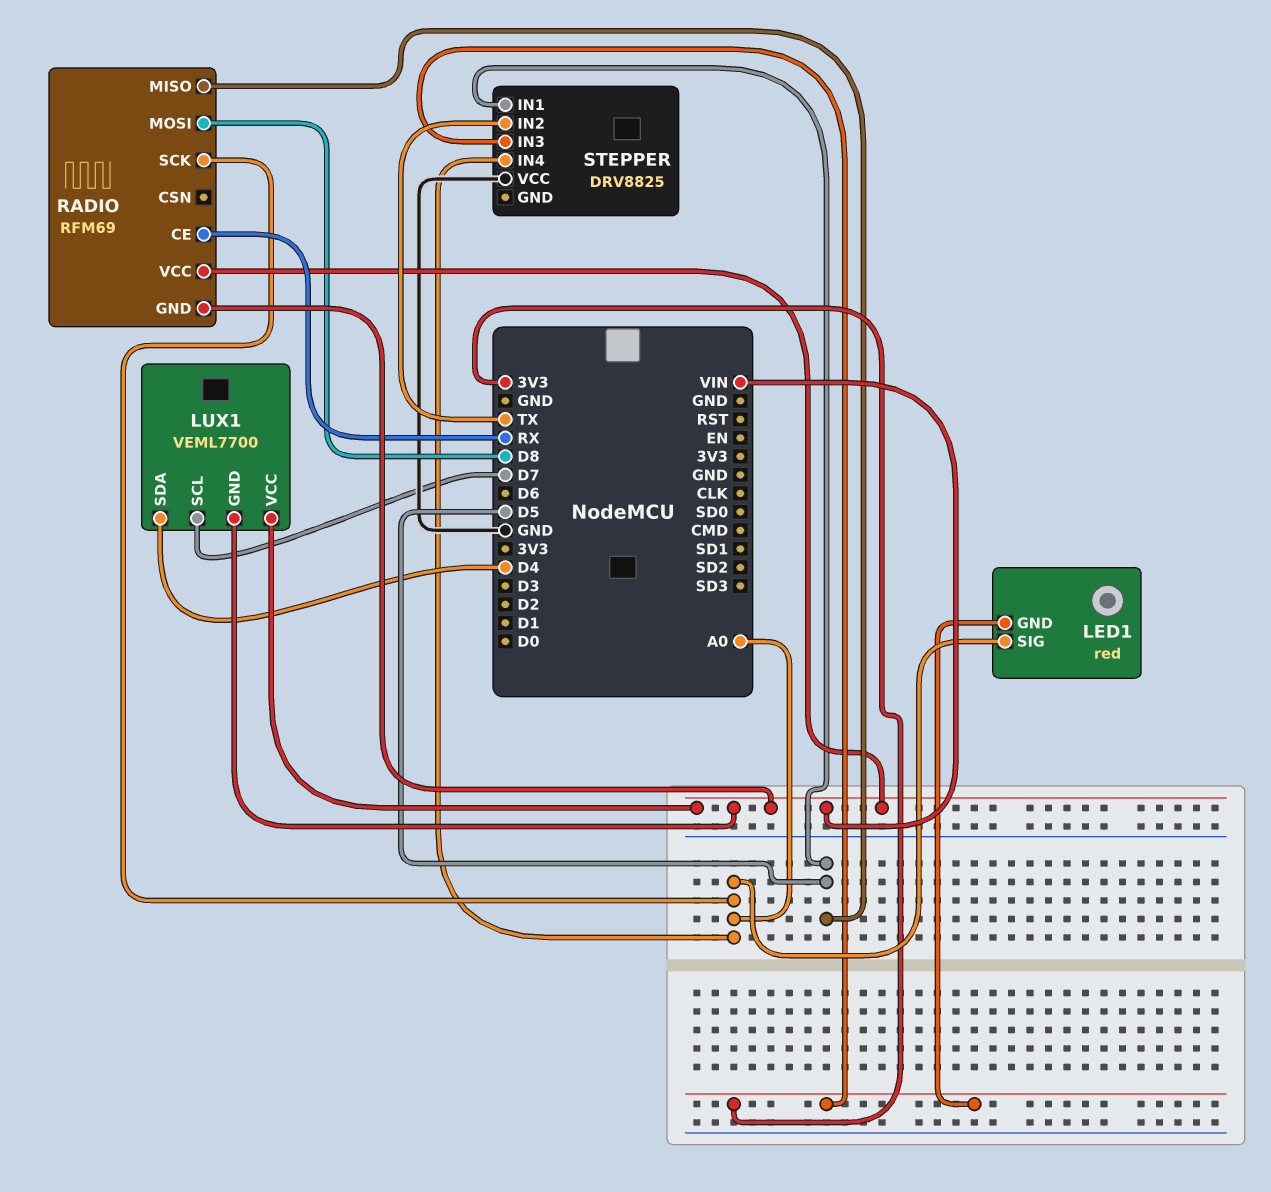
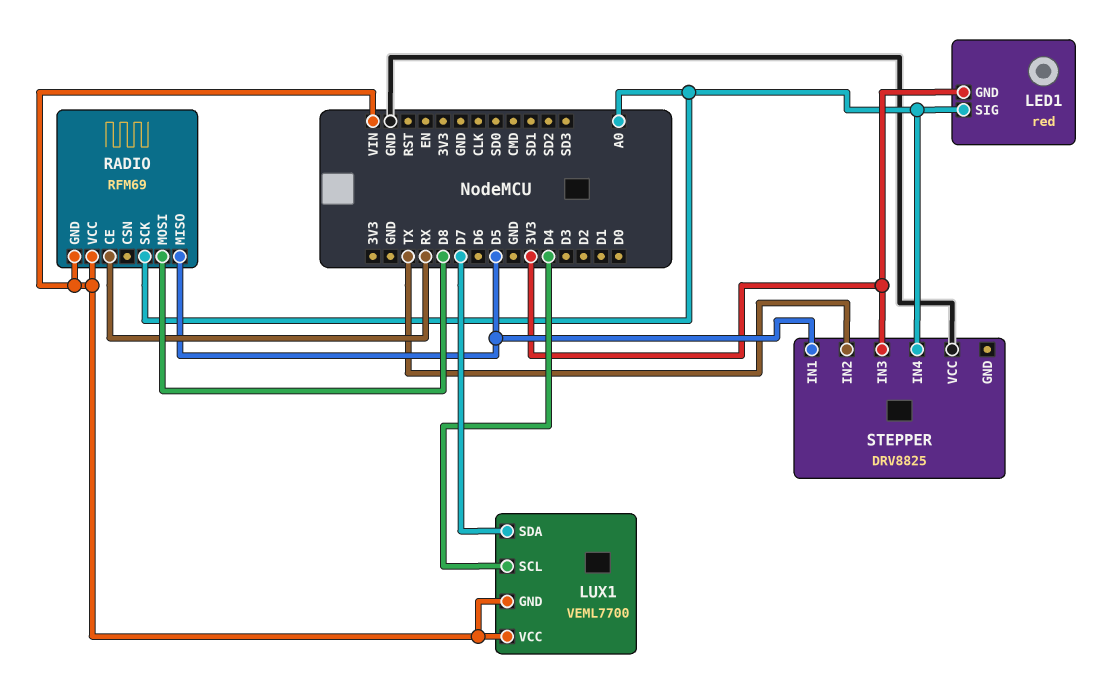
LUX1 pin SCL: D7 -> D4
LUX1 pin SDA: D4 -> D7

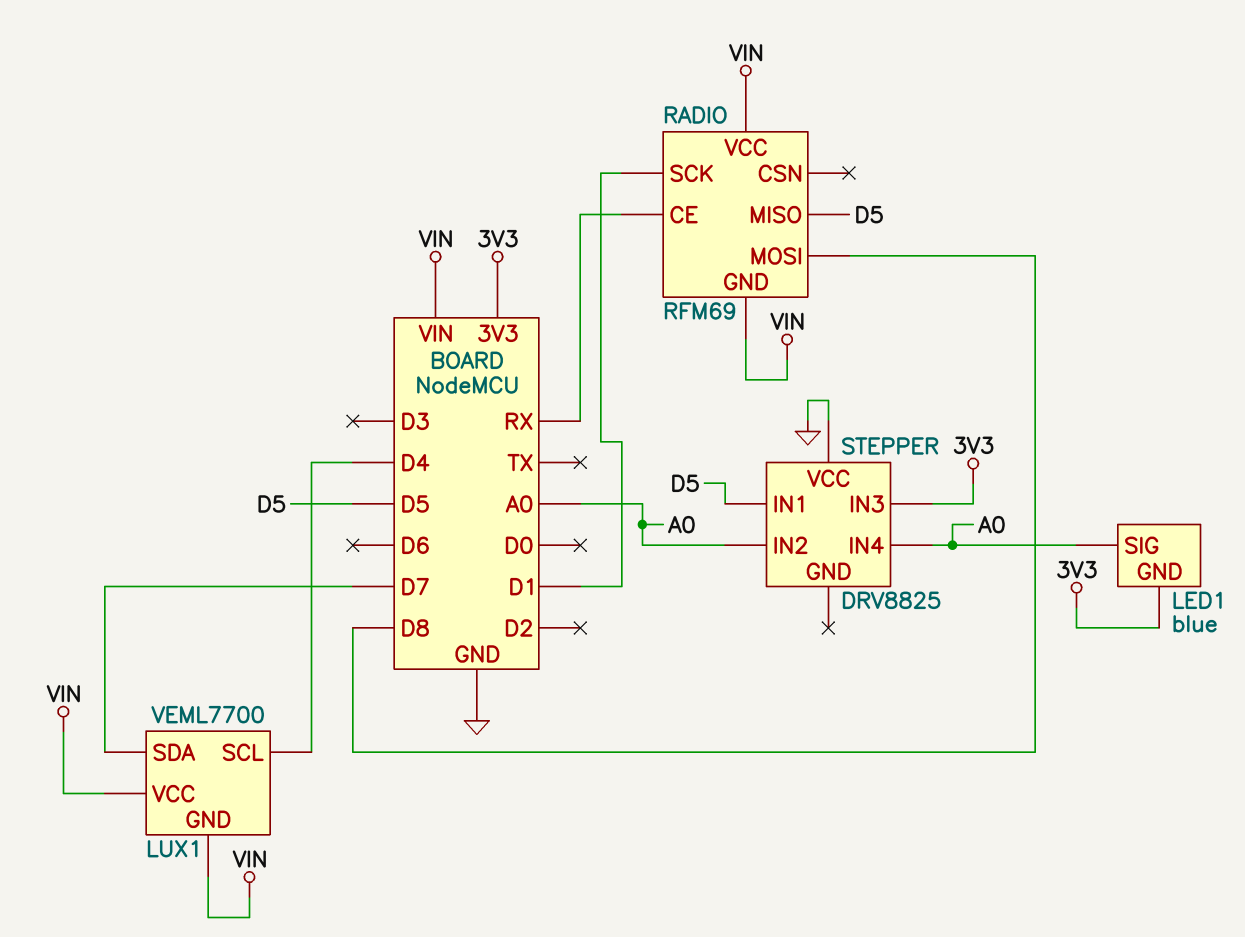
LED1: red -> blue
RADIO pin SCK: A0 -> D1
STEPPER pin IN2: TX -> A0

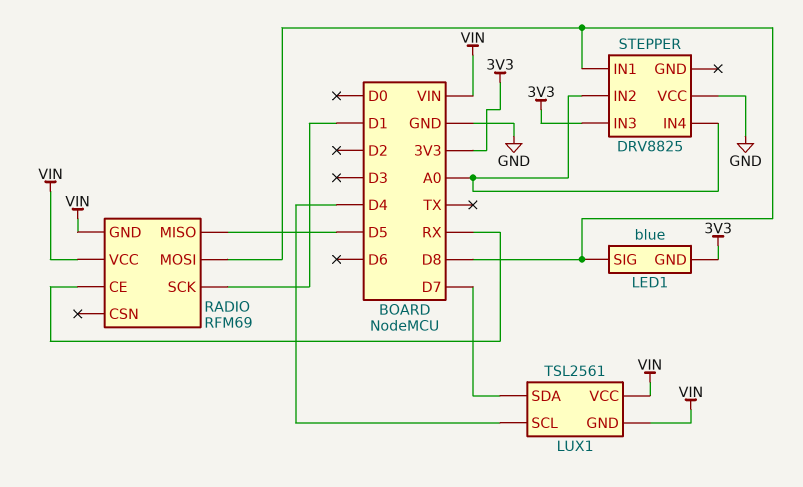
LED1 pin SIG: A0 -> D8
LUX1: VEML7700 -> TSL2561
STEPPER pin IN1: D5 -> D8

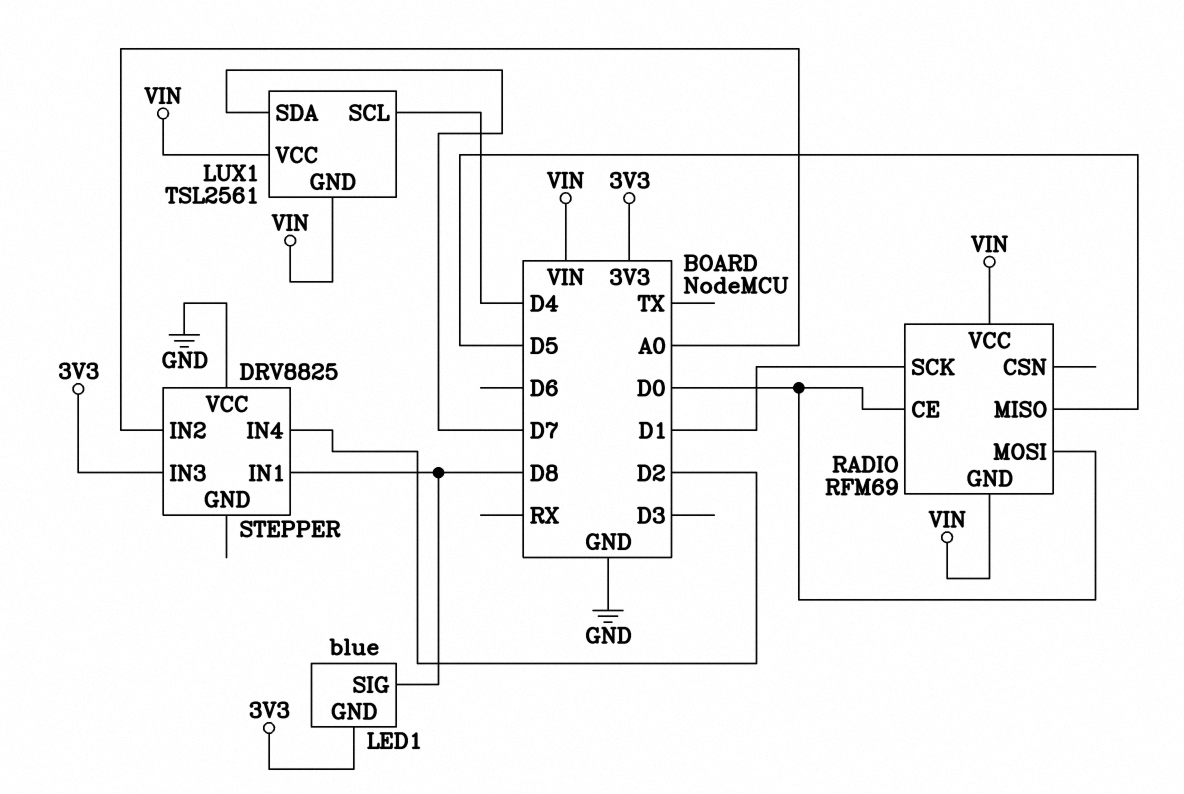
RADIO pin CE: RX -> D0
RADIO pin MOSI: D8 -> D0
STEPPER pin IN4: A0 -> D2

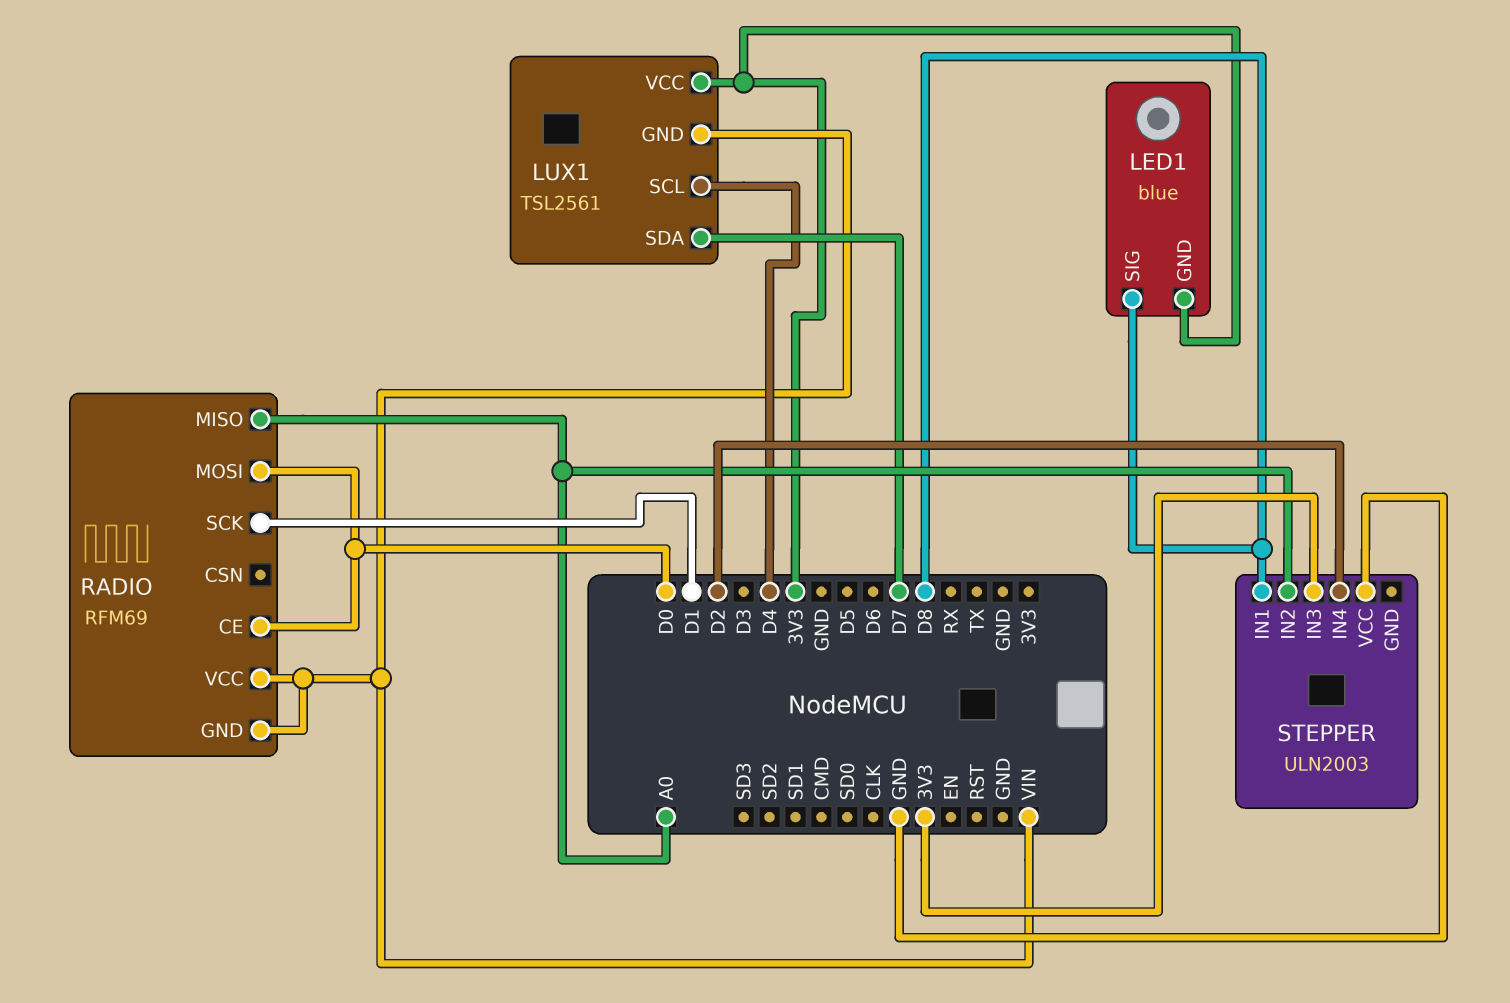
LUX1 pin VCC: VIN -> 3V3
RADIO pin MISO: D5 -> A0
STEPPER: DRV8825 -> ULN2003

